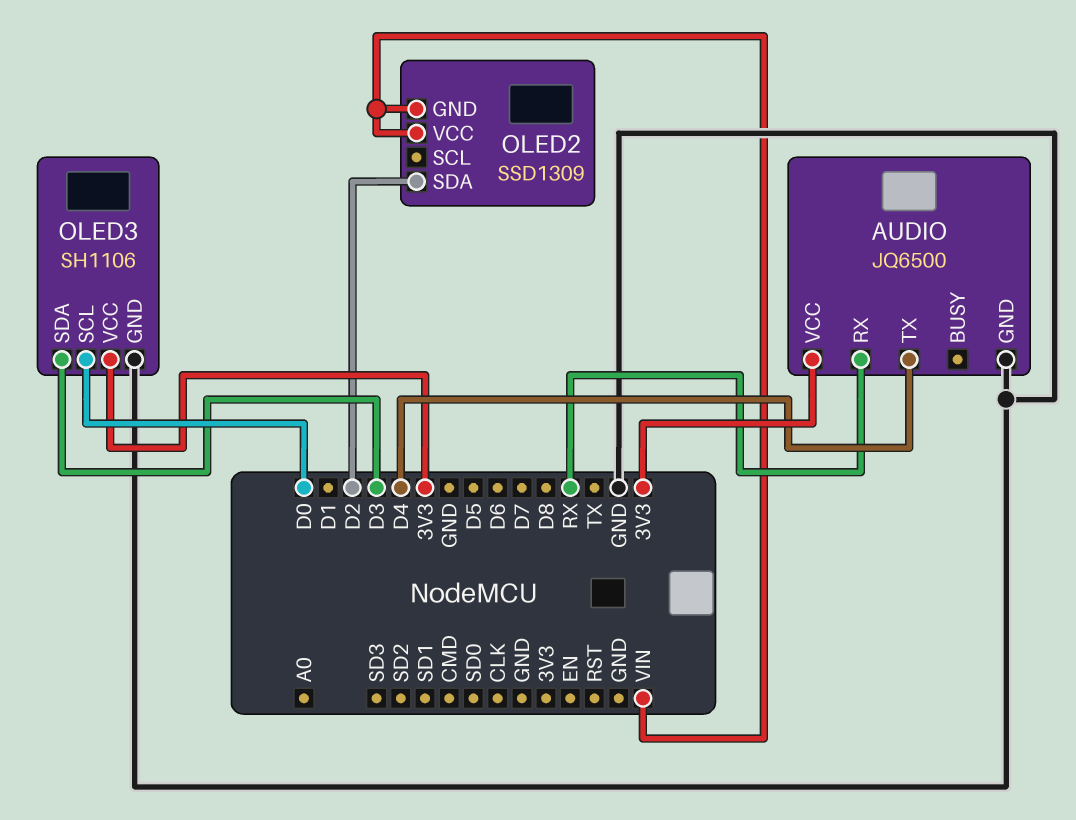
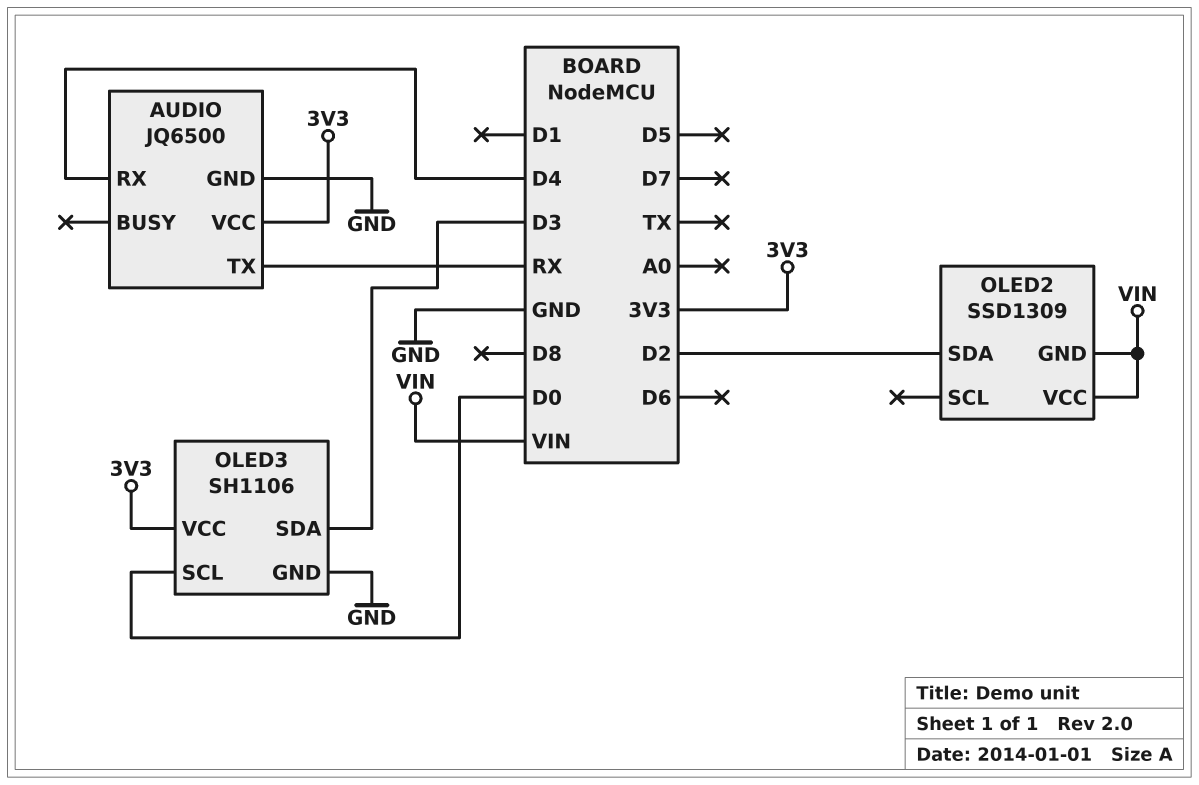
AUDIO pin RX: RX -> D4
AUDIO pin TX: D4 -> RX

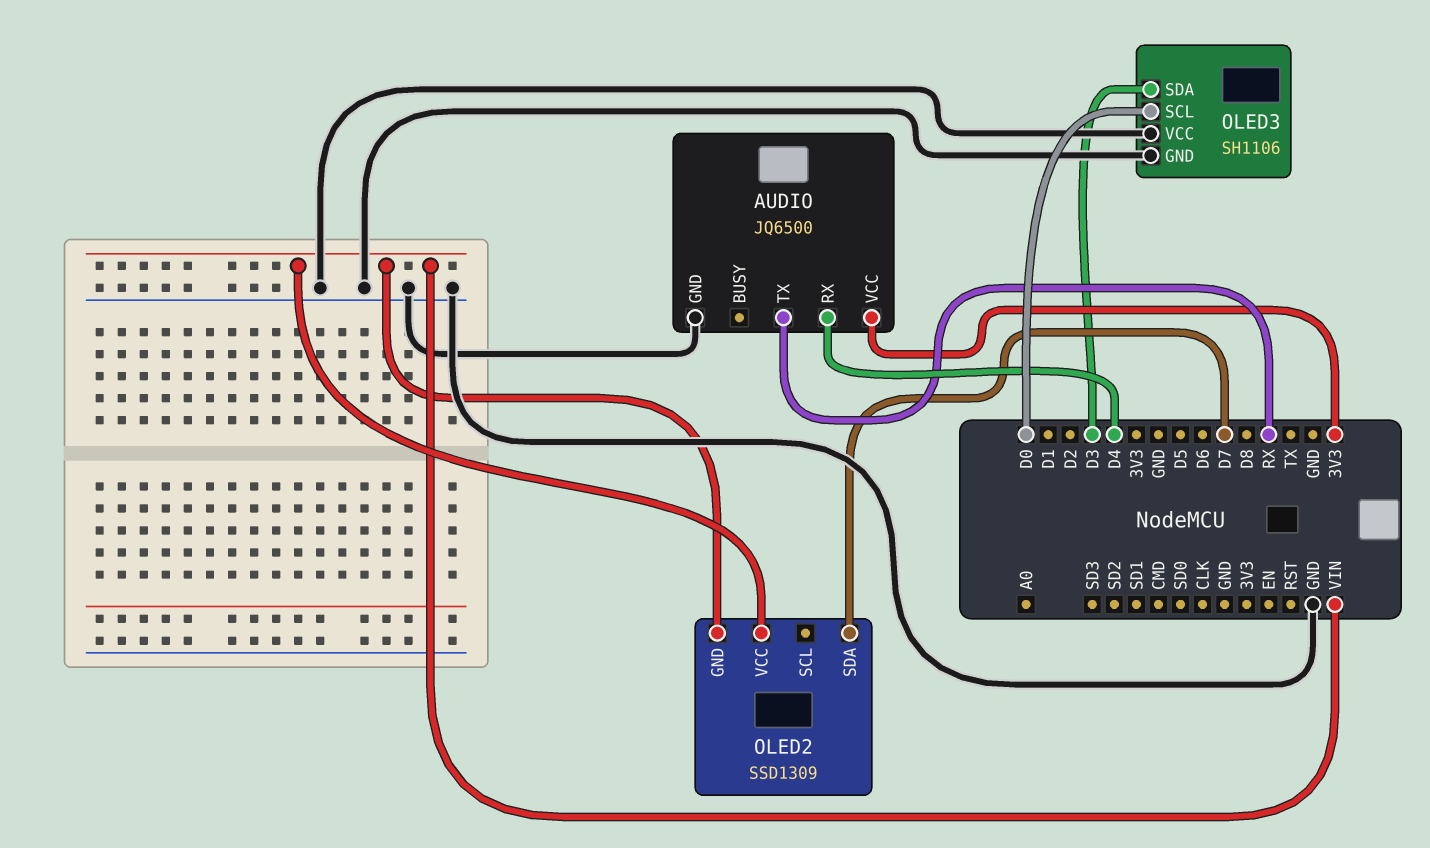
OLED2 pin SDA: D2 -> D7
OLED3 pin VCC: 3V3 -> GND

